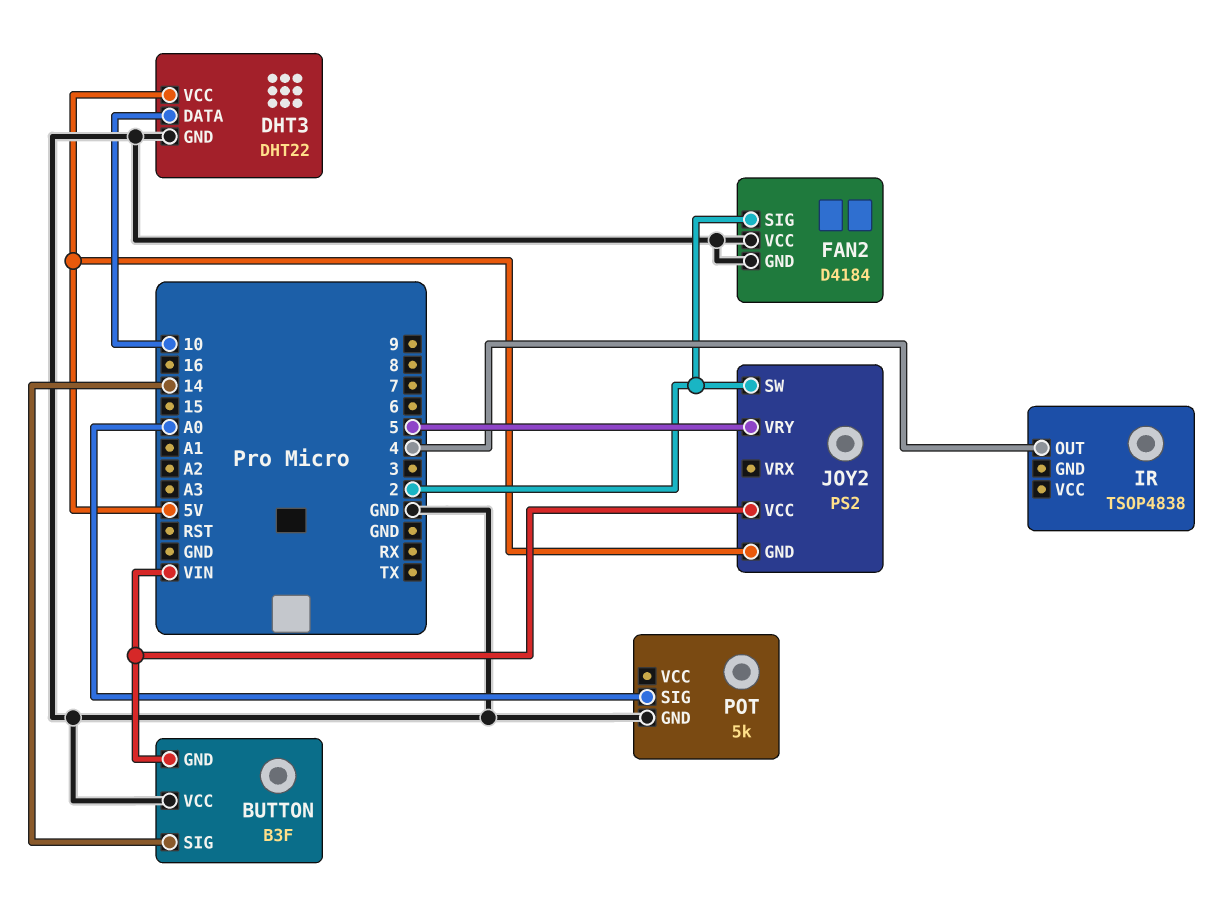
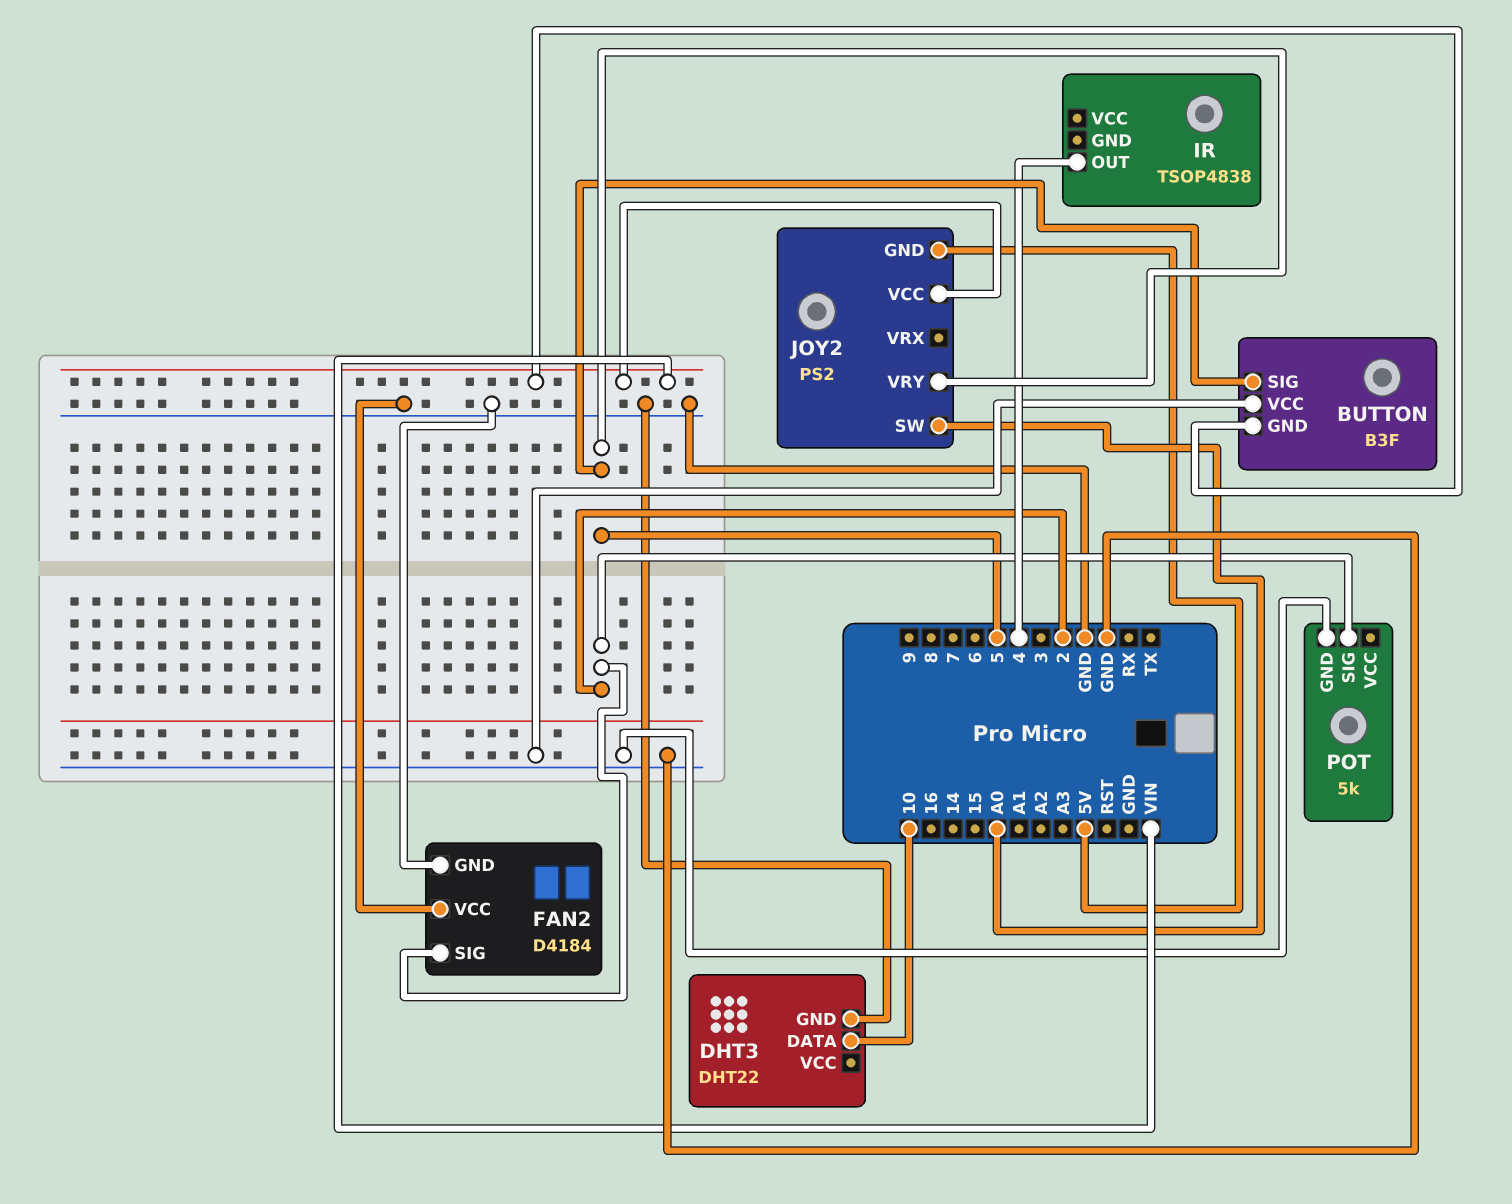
BUTTON pin SIG: 14 -> 5
DHT3 pin VCC: 5V -> none
JOY2 pin SW: 2 -> A0
POT pin SIG: A0 -> 2

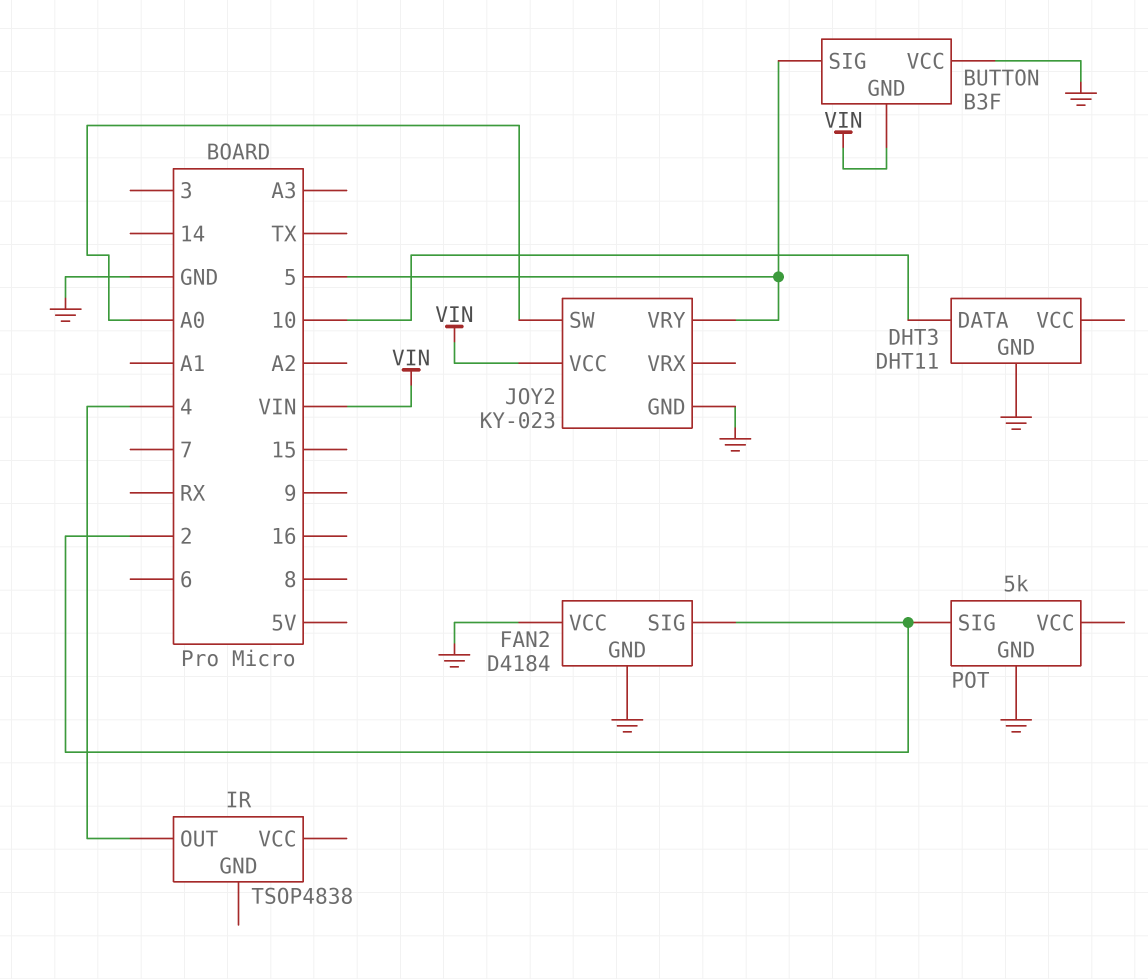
DHT3: DHT22 -> DHT11
JOY2: PS2 -> KY-023
JOY2 pin GND: 5V -> GND

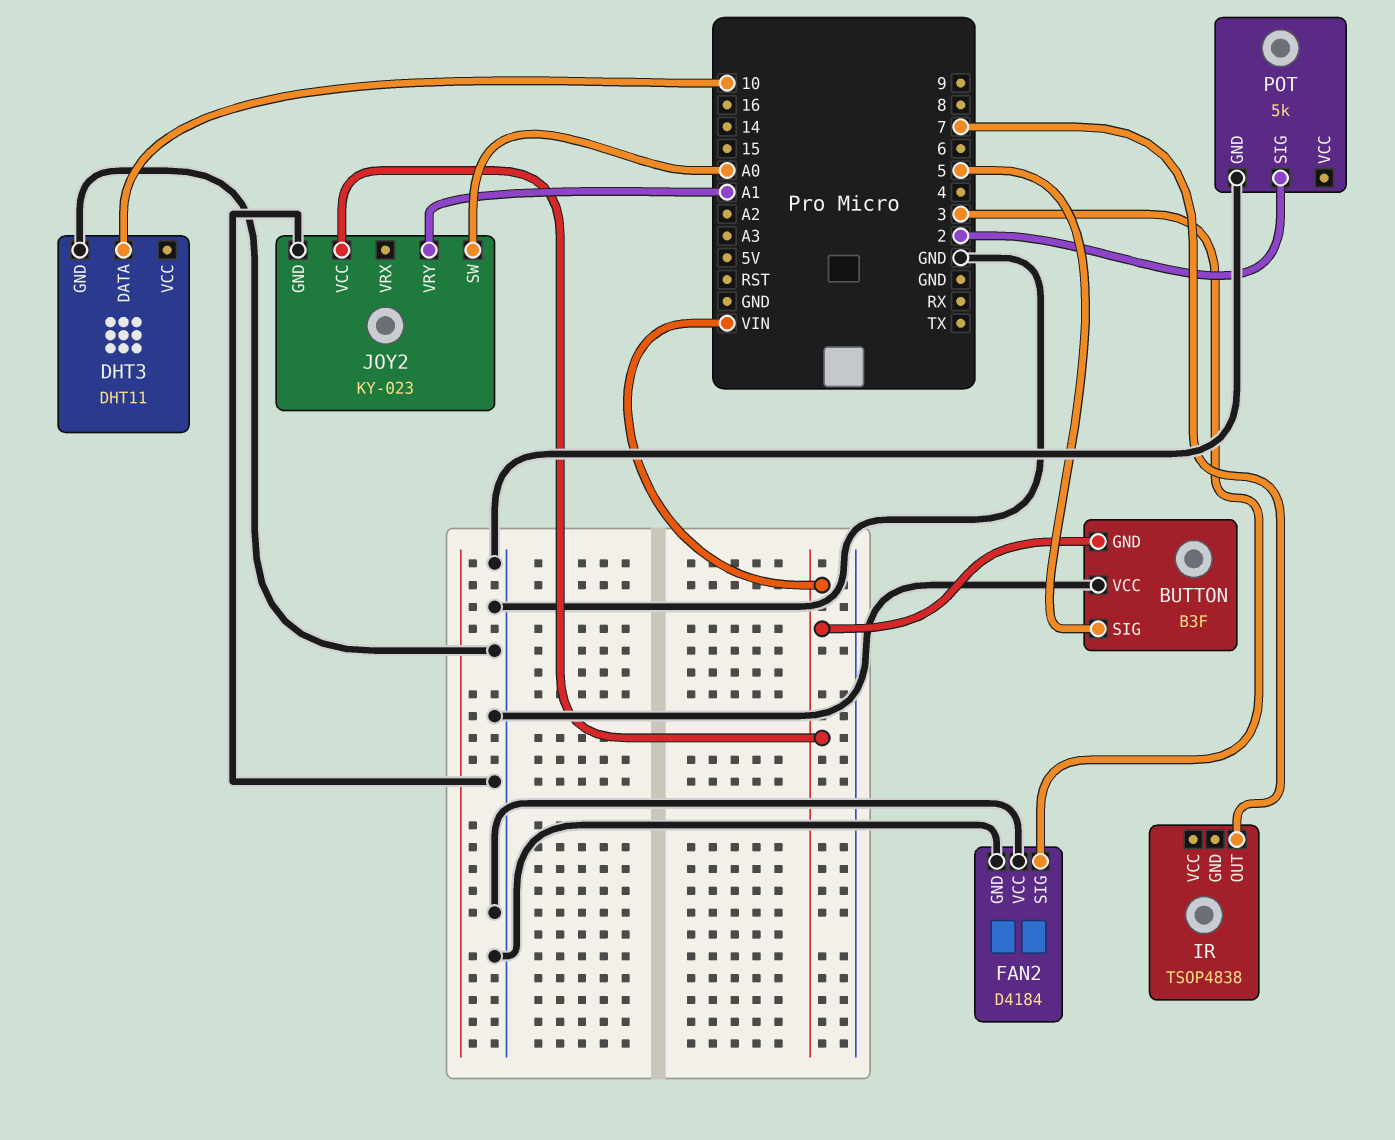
FAN2 pin SIG: 2 -> 3
IR pin OUT: 4 -> 7
JOY2 pin VRY: 5 -> A1

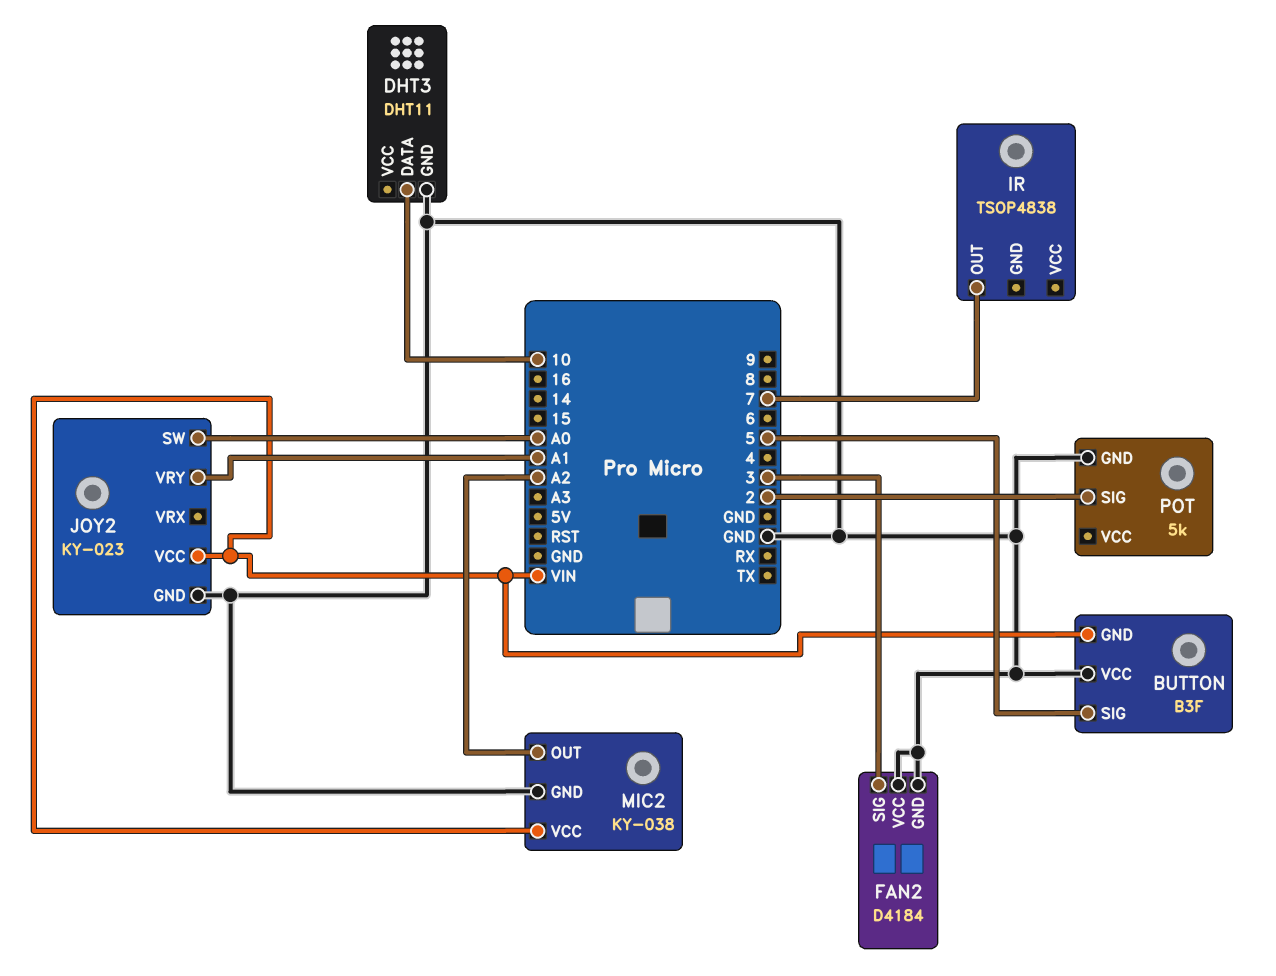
MIC2: none -> KY-038
MIC2 pin GND: none -> GND
MIC2 pin OUT: none -> A2
MIC2 pin VCC: none -> VIN

